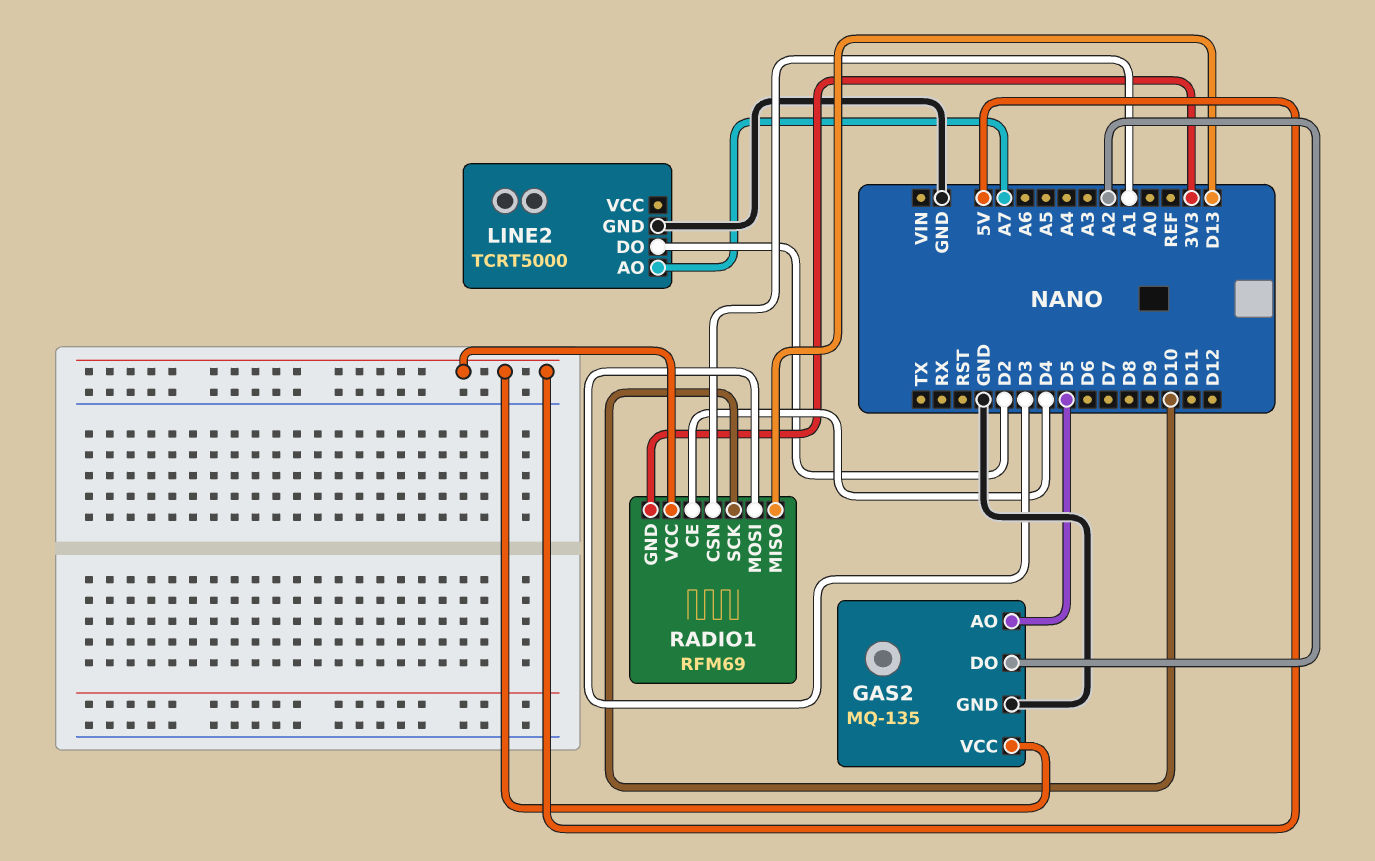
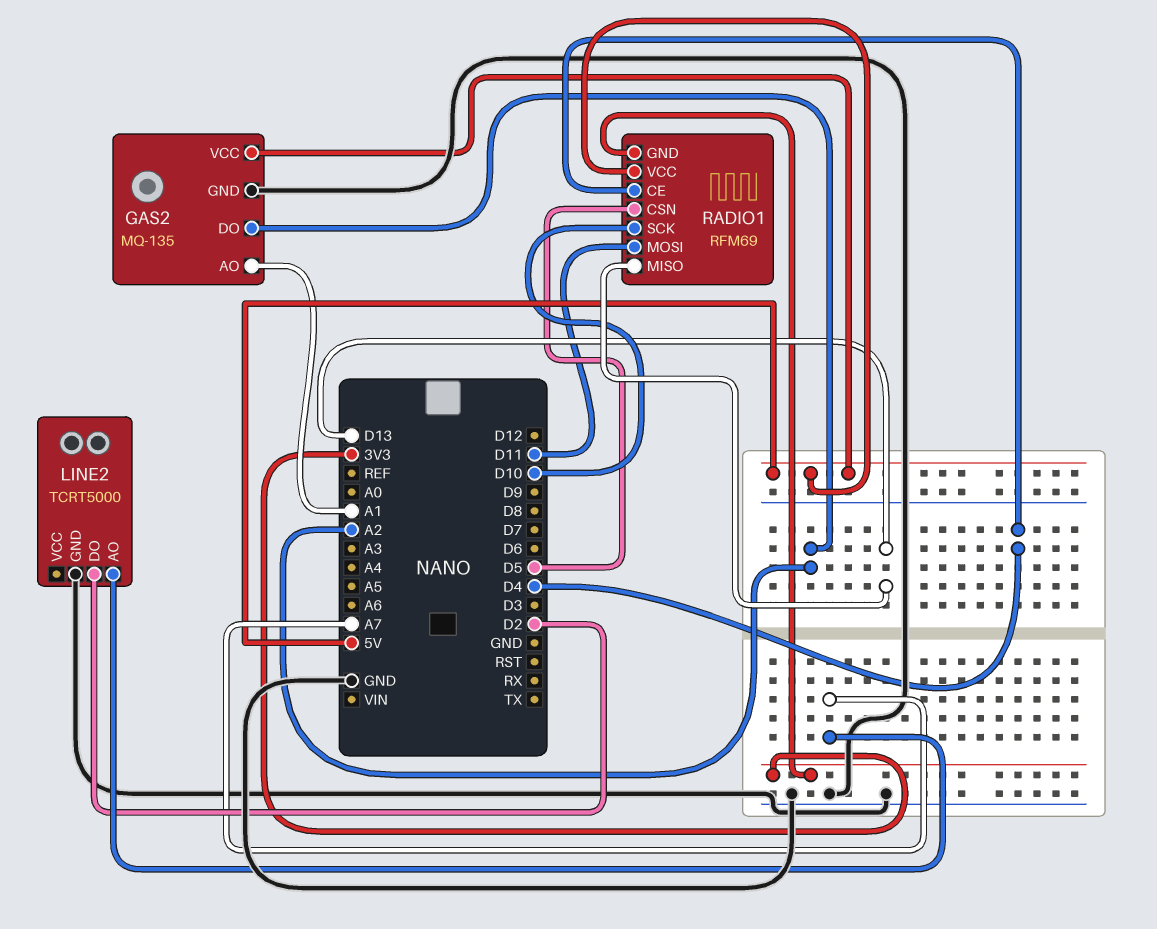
GAS2 pin AO: D5 -> A1
RADIO1 pin CSN: A1 -> D5
RADIO1 pin MOSI: D3 -> D11

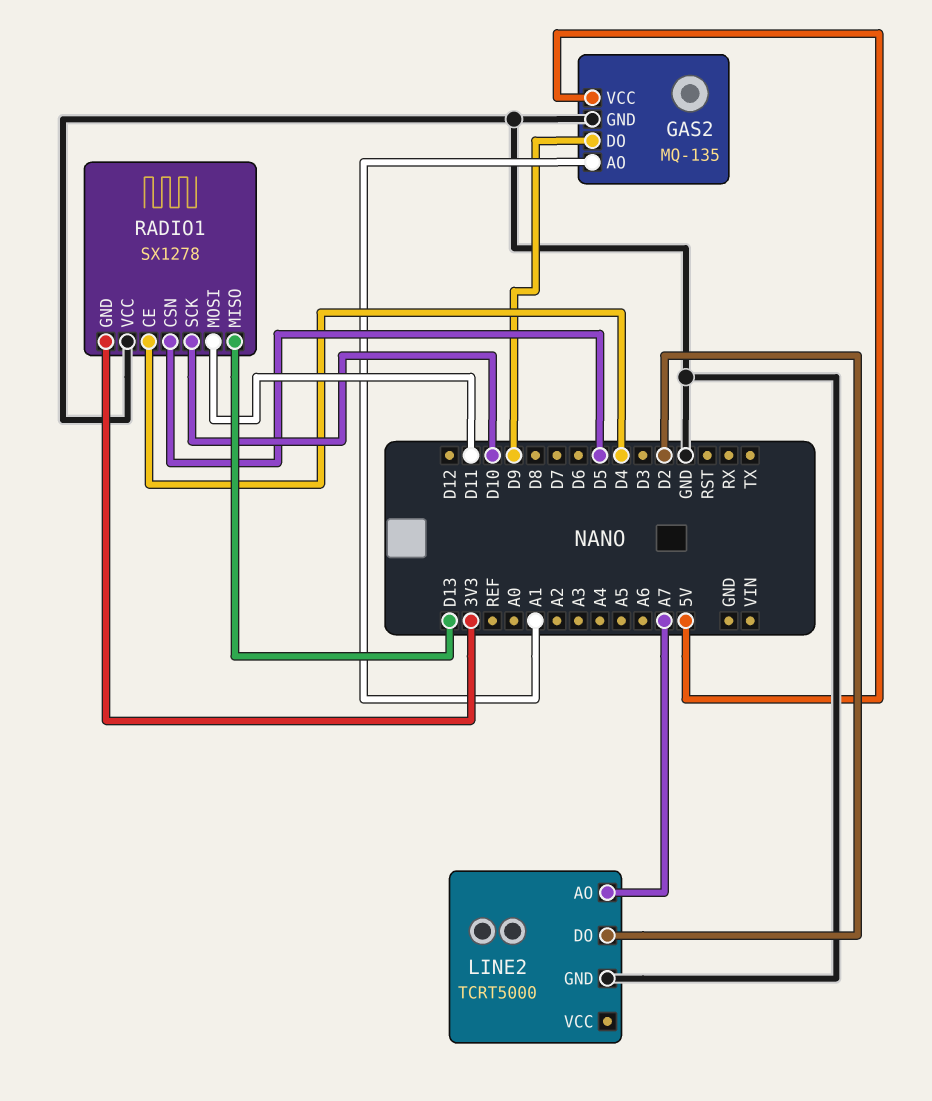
GAS2 pin DO: A2 -> D9
RADIO1: RFM69 -> SX1278
RADIO1 pin VCC: 5V -> GND

